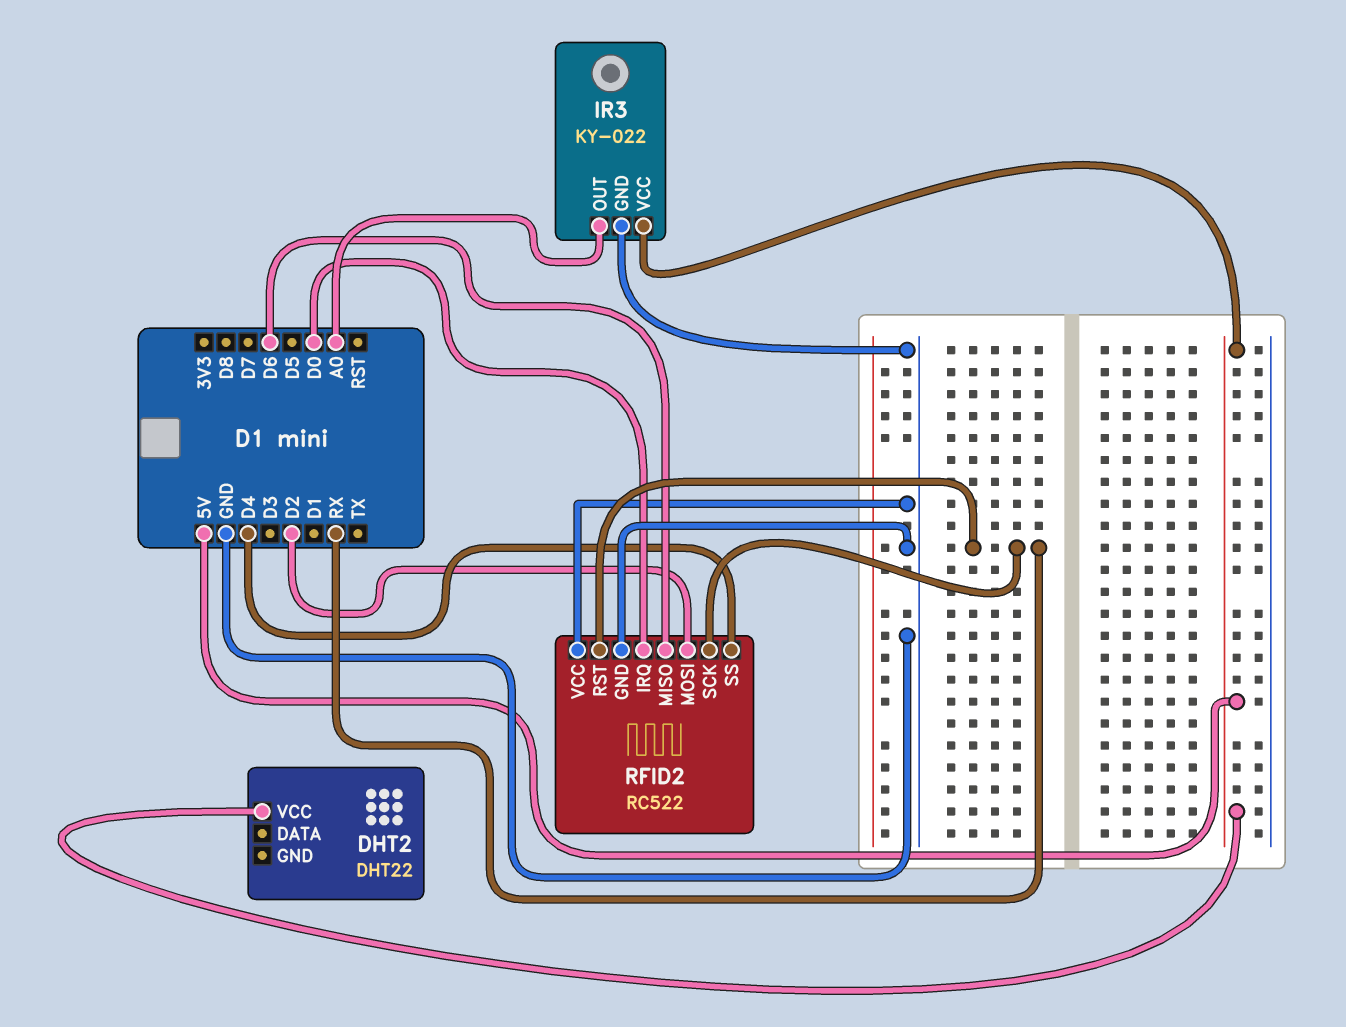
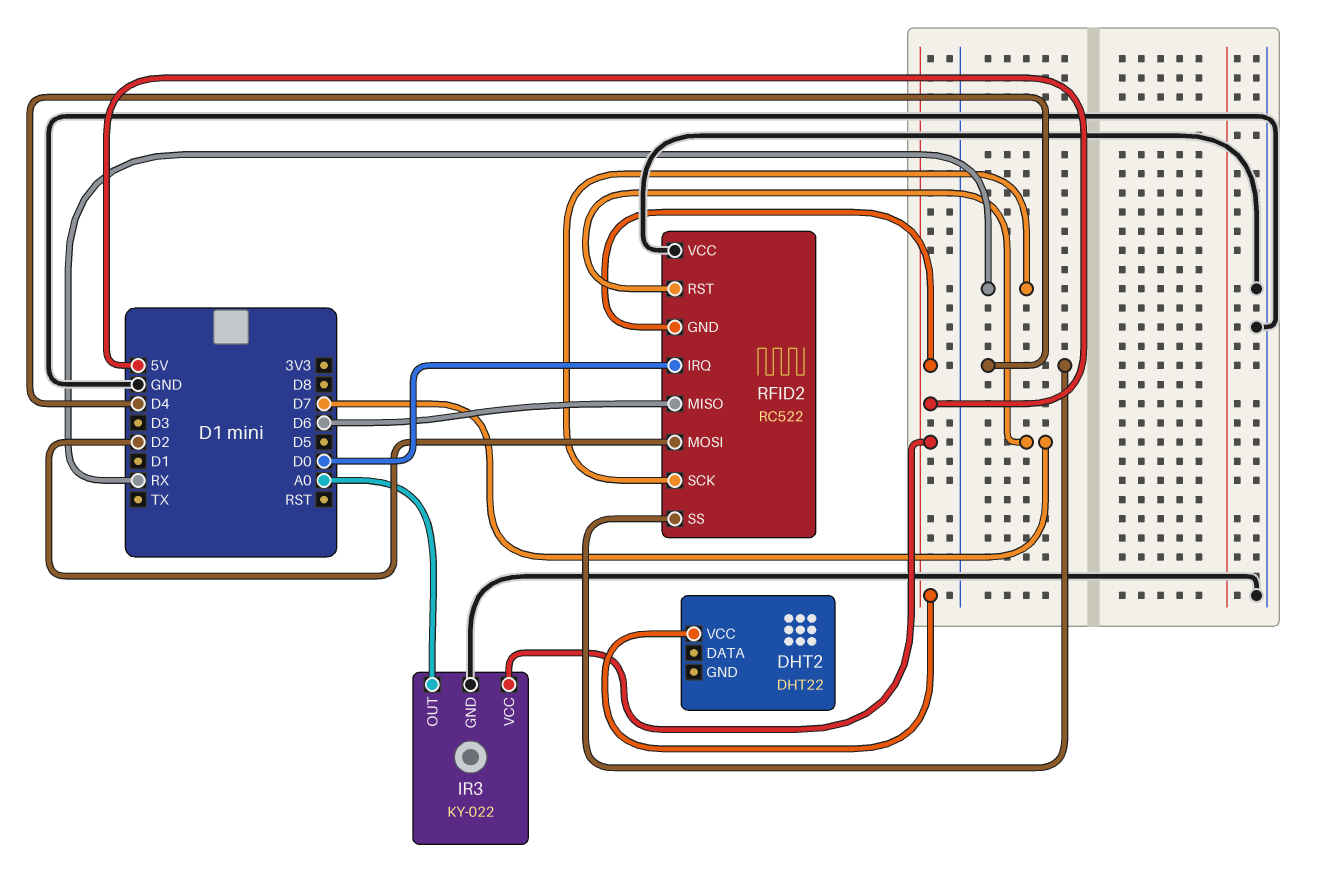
RFID2 pin GND: GND -> 5V
RFID2 pin RST: RX -> D7

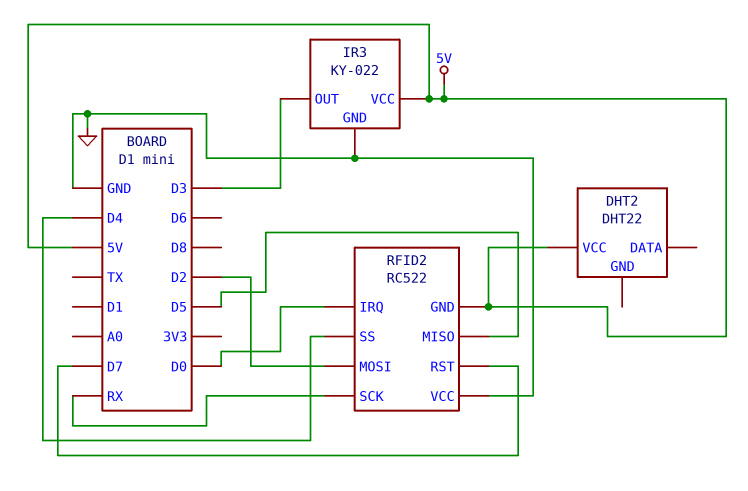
IR3 pin OUT: A0 -> D3
RFID2 pin MISO: D6 -> D5

